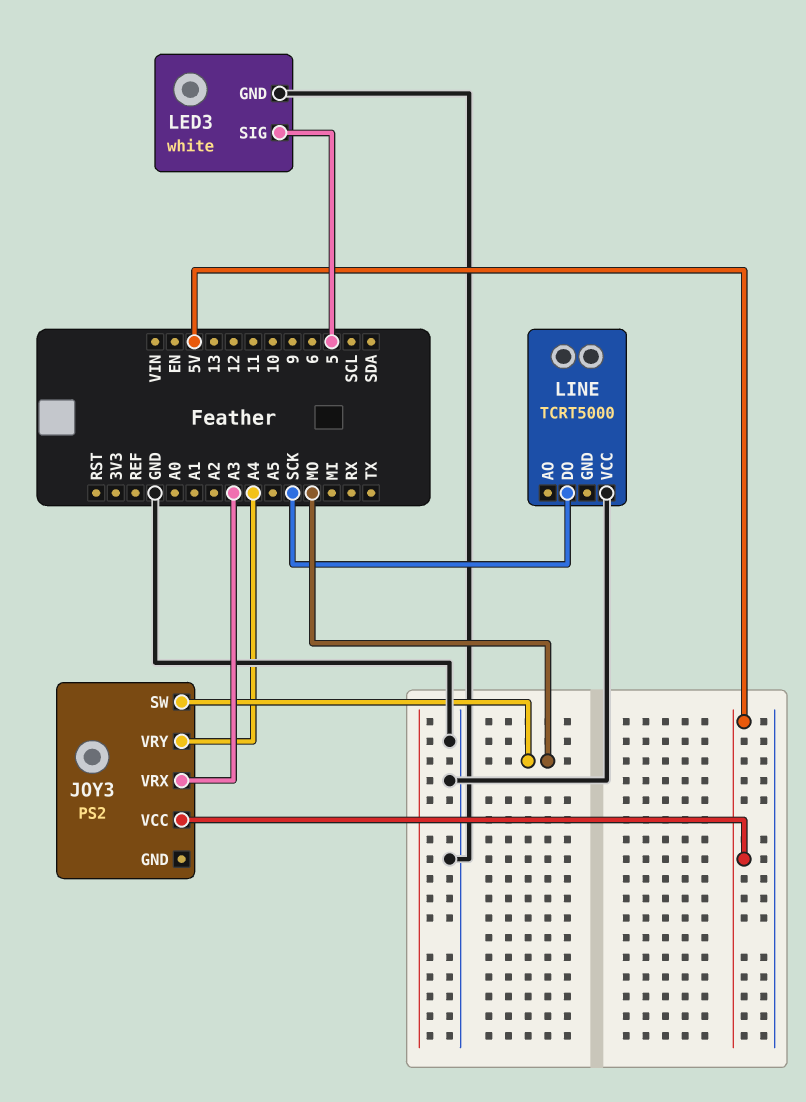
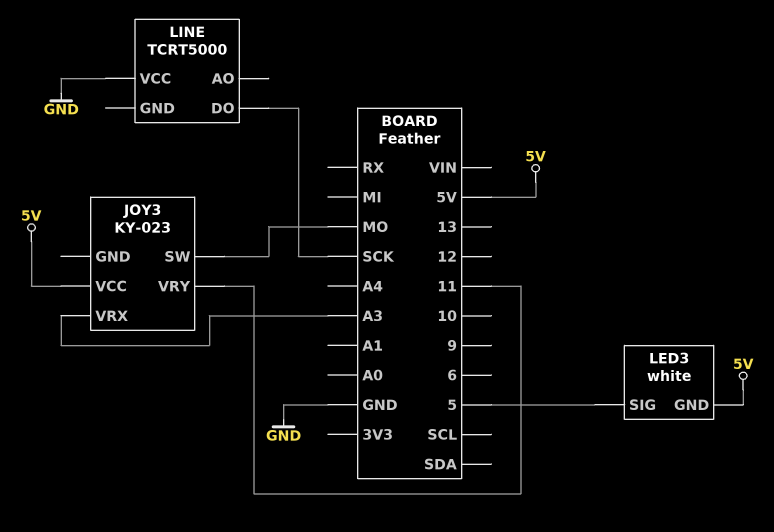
JOY3: PS2 -> KY-023
JOY3 pin VRY: A4 -> 11
LED3 pin GND: GND -> 5V

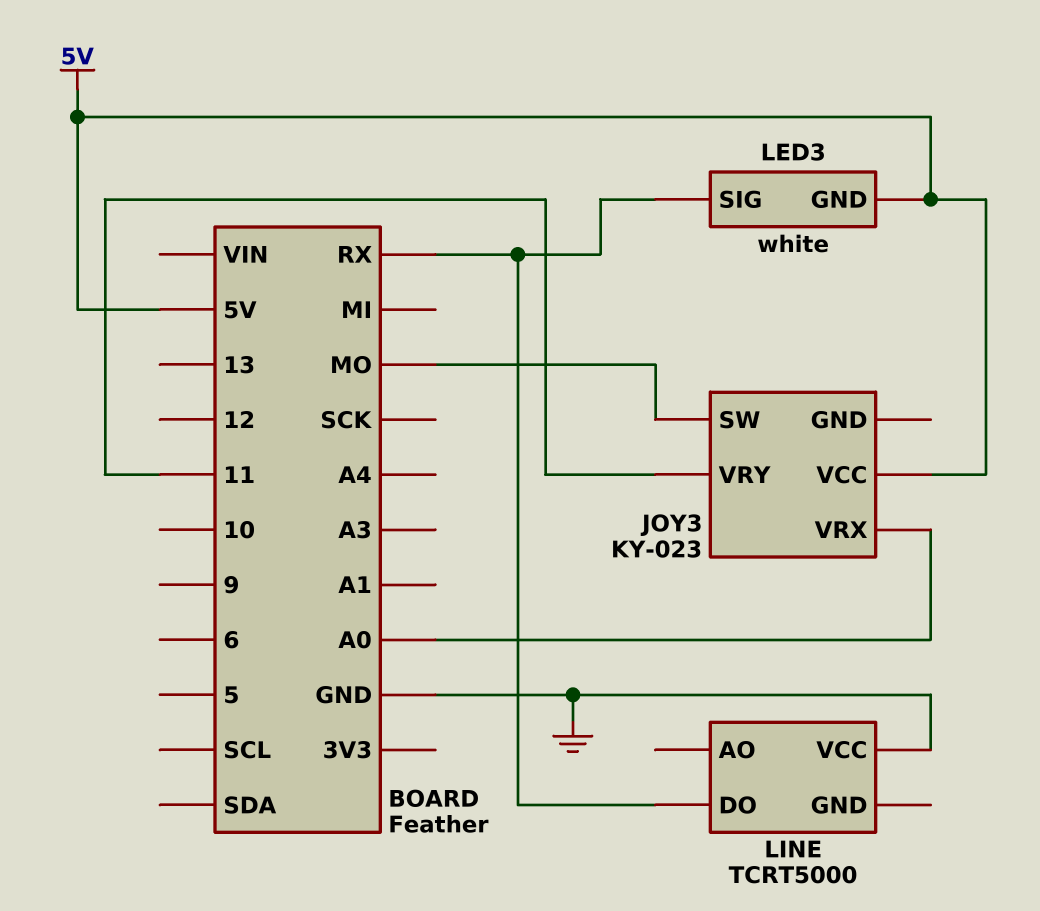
JOY3 pin VRX: A3 -> A0
LED3 pin SIG: 5 -> RX
LINE pin DO: SCK -> RX

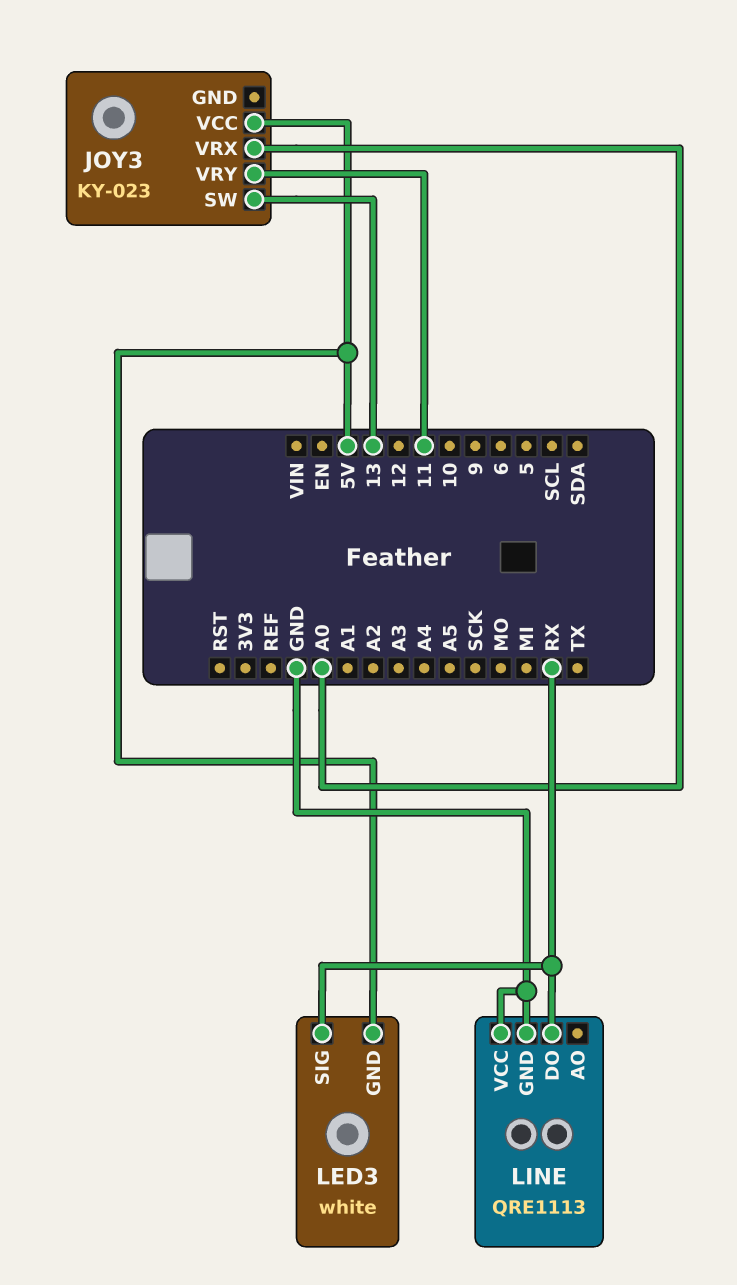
JOY3 pin SW: MO -> 13
LINE: TCRT5000 -> QRE1113
LINE pin GND: none -> GND

